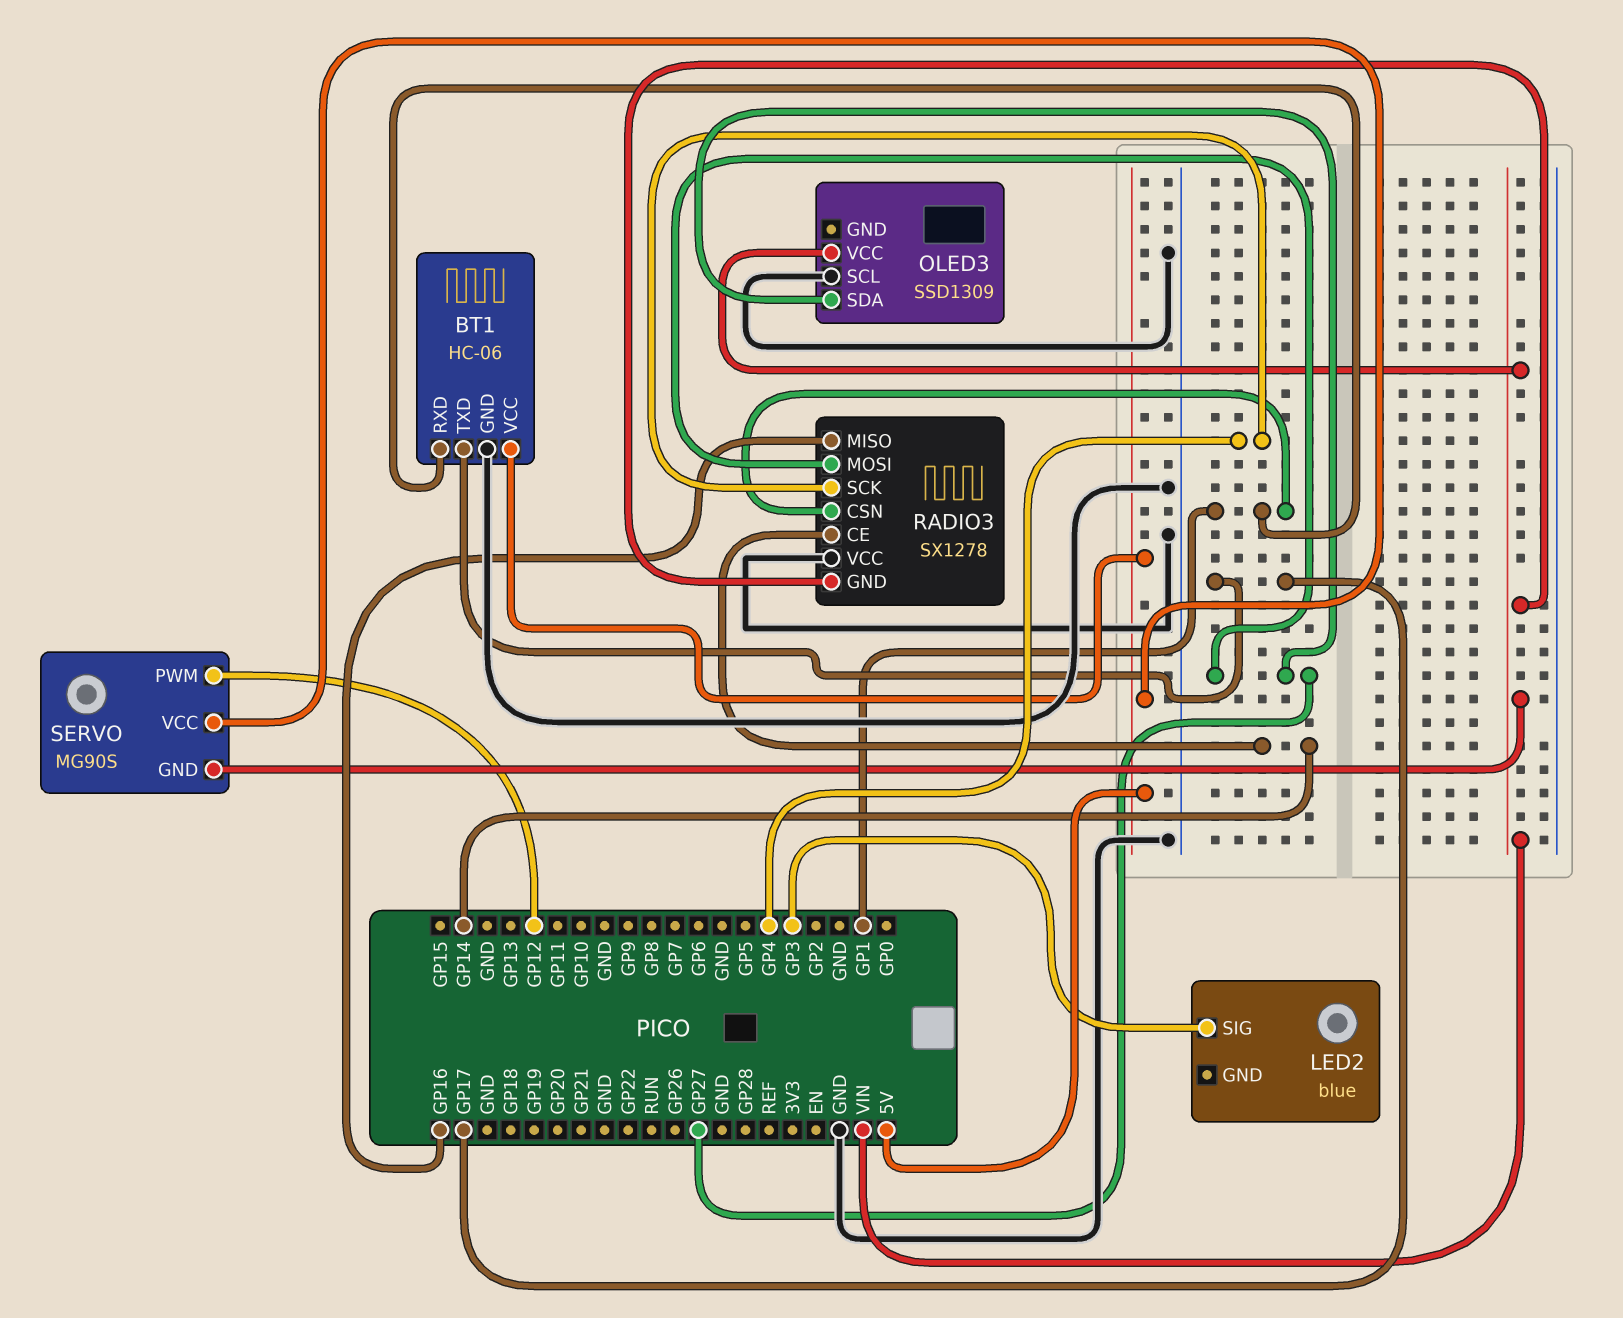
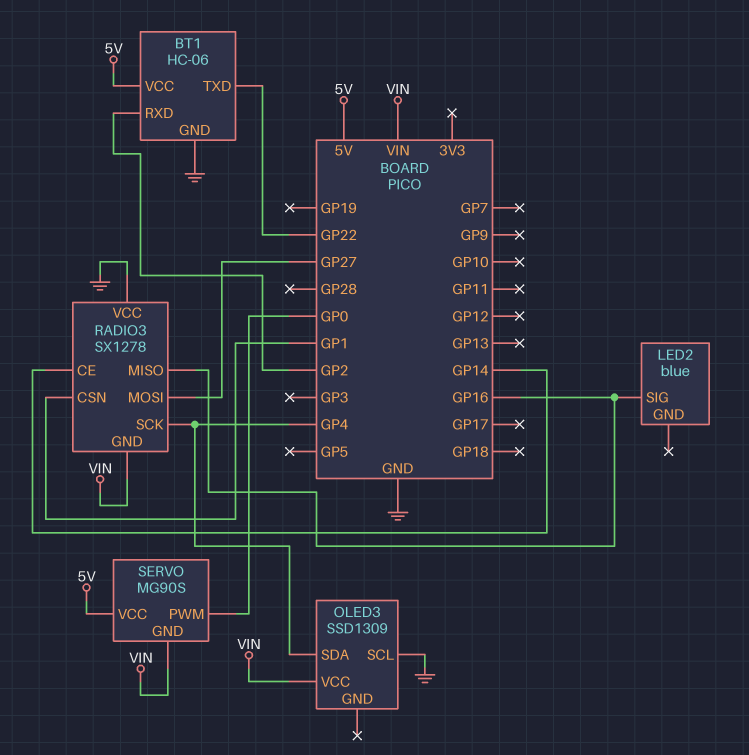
BT1 pin RXD: GP1 -> GP2
BT1 pin TXD: GP17 -> GP22
LED2 pin SIG: GP3 -> GP16
OLED3 pin SDA: GP27 -> GP4
SERVO pin PWM: GP12 -> GP0

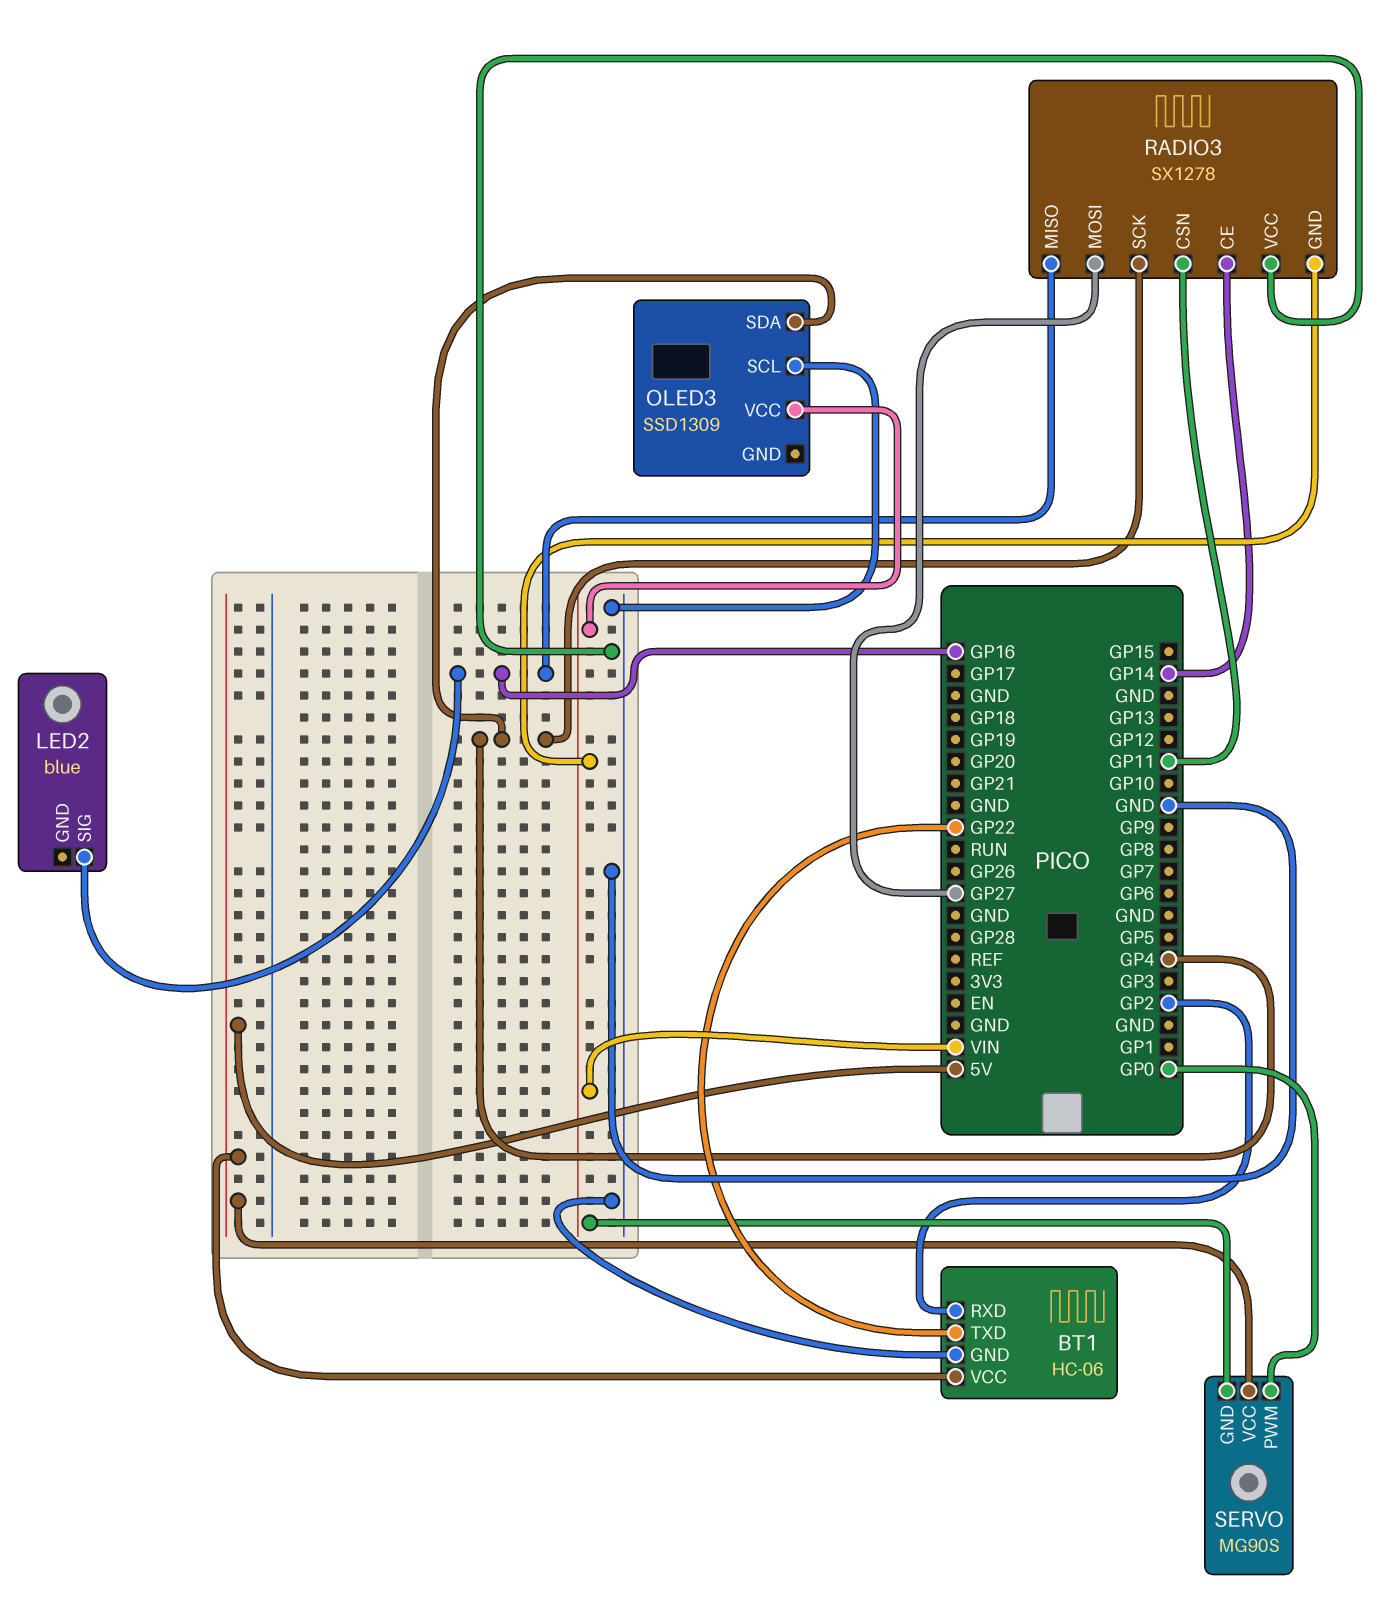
RADIO3 pin CSN: GP1 -> GP11

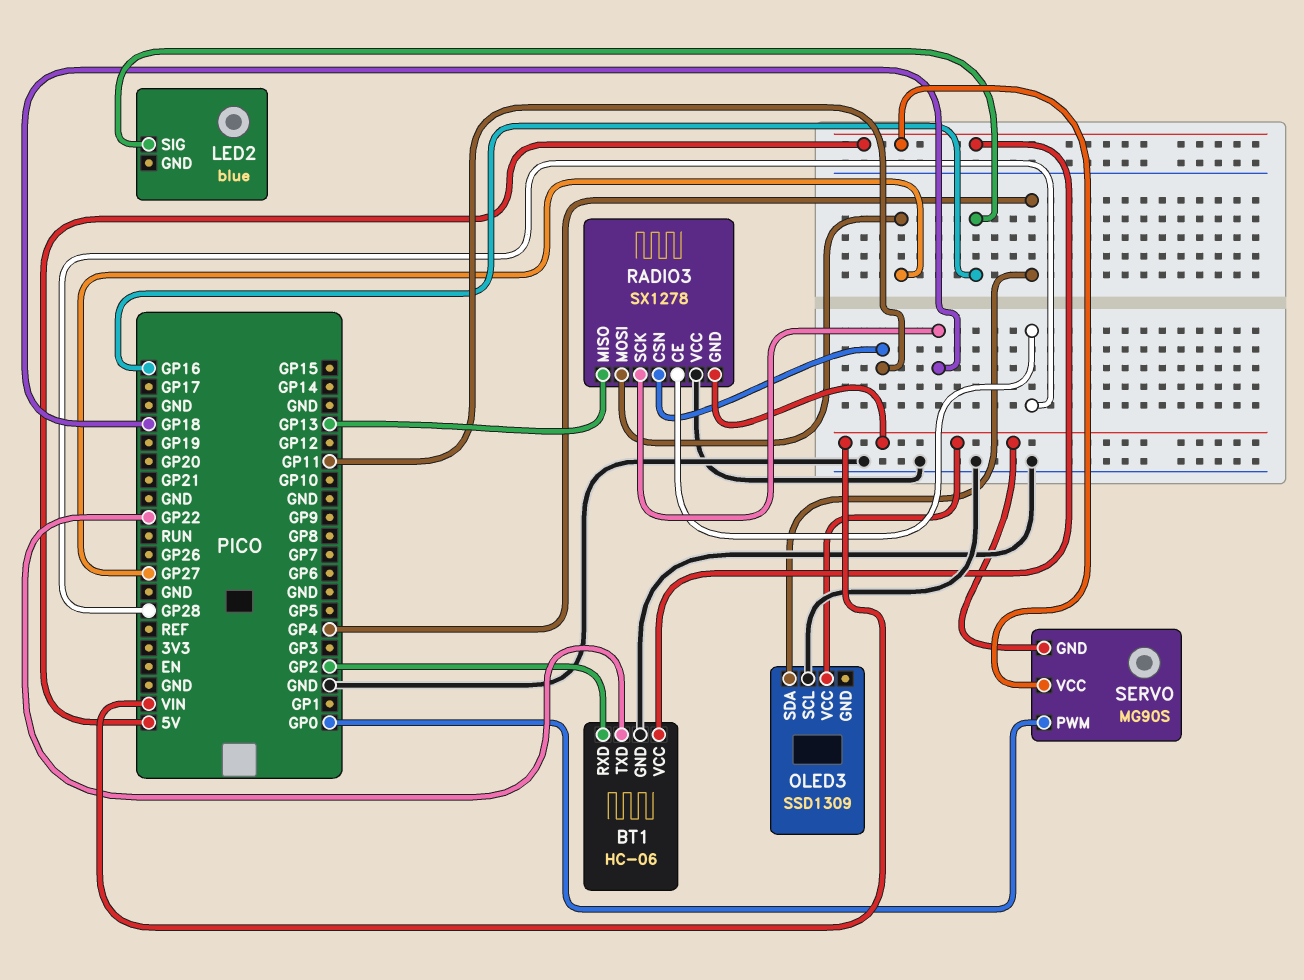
RADIO3 pin CE: GP14 -> GP28
RADIO3 pin MISO: GP16 -> GP13
RADIO3 pin SCK: GP4 -> GP18

